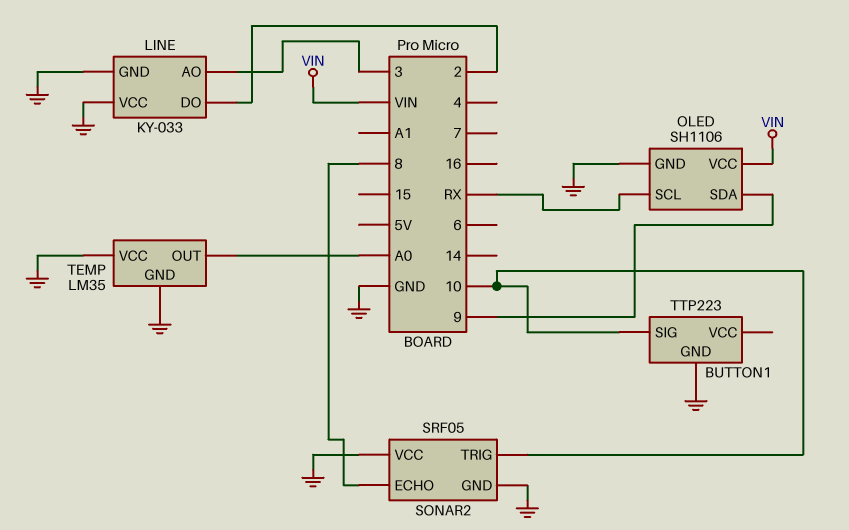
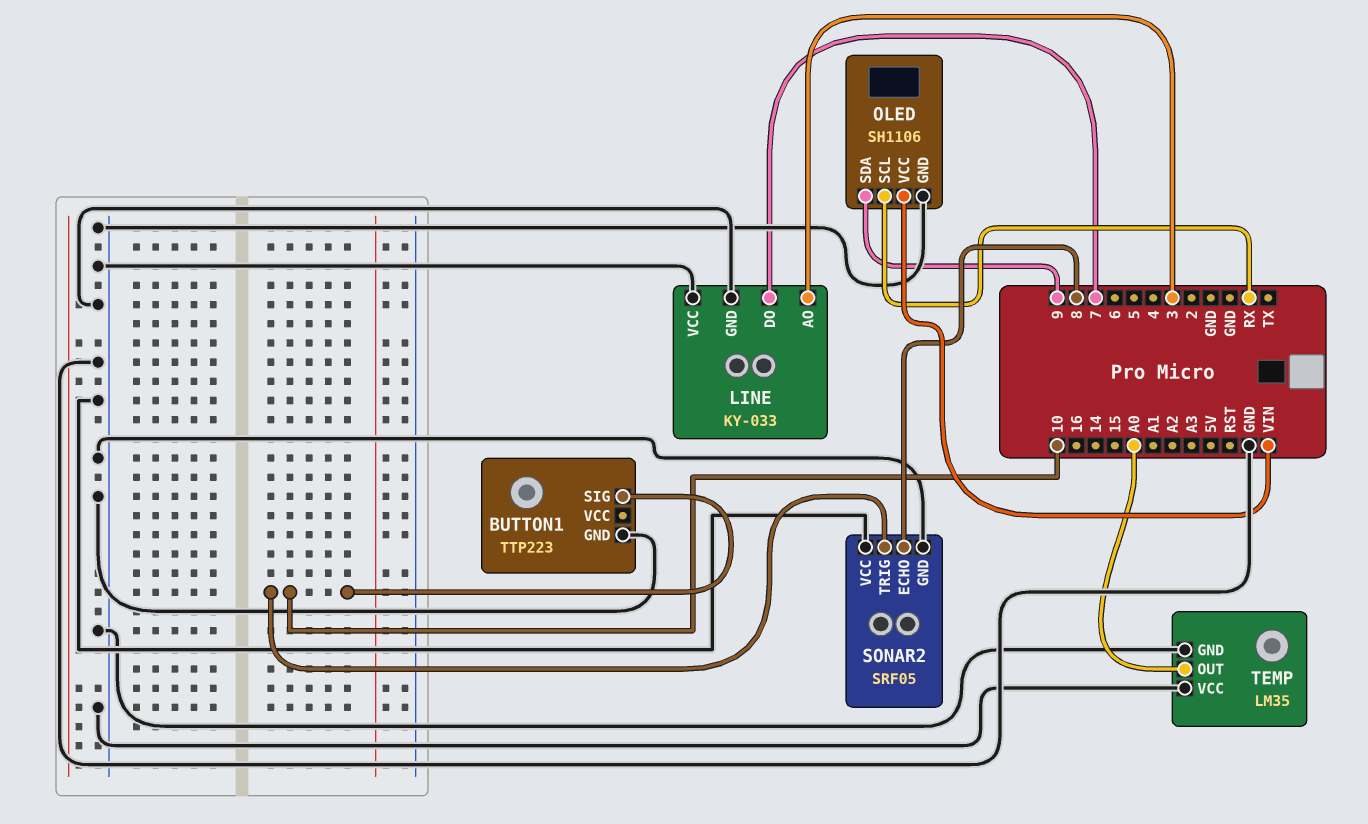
LINE pin DO: 2 -> 7

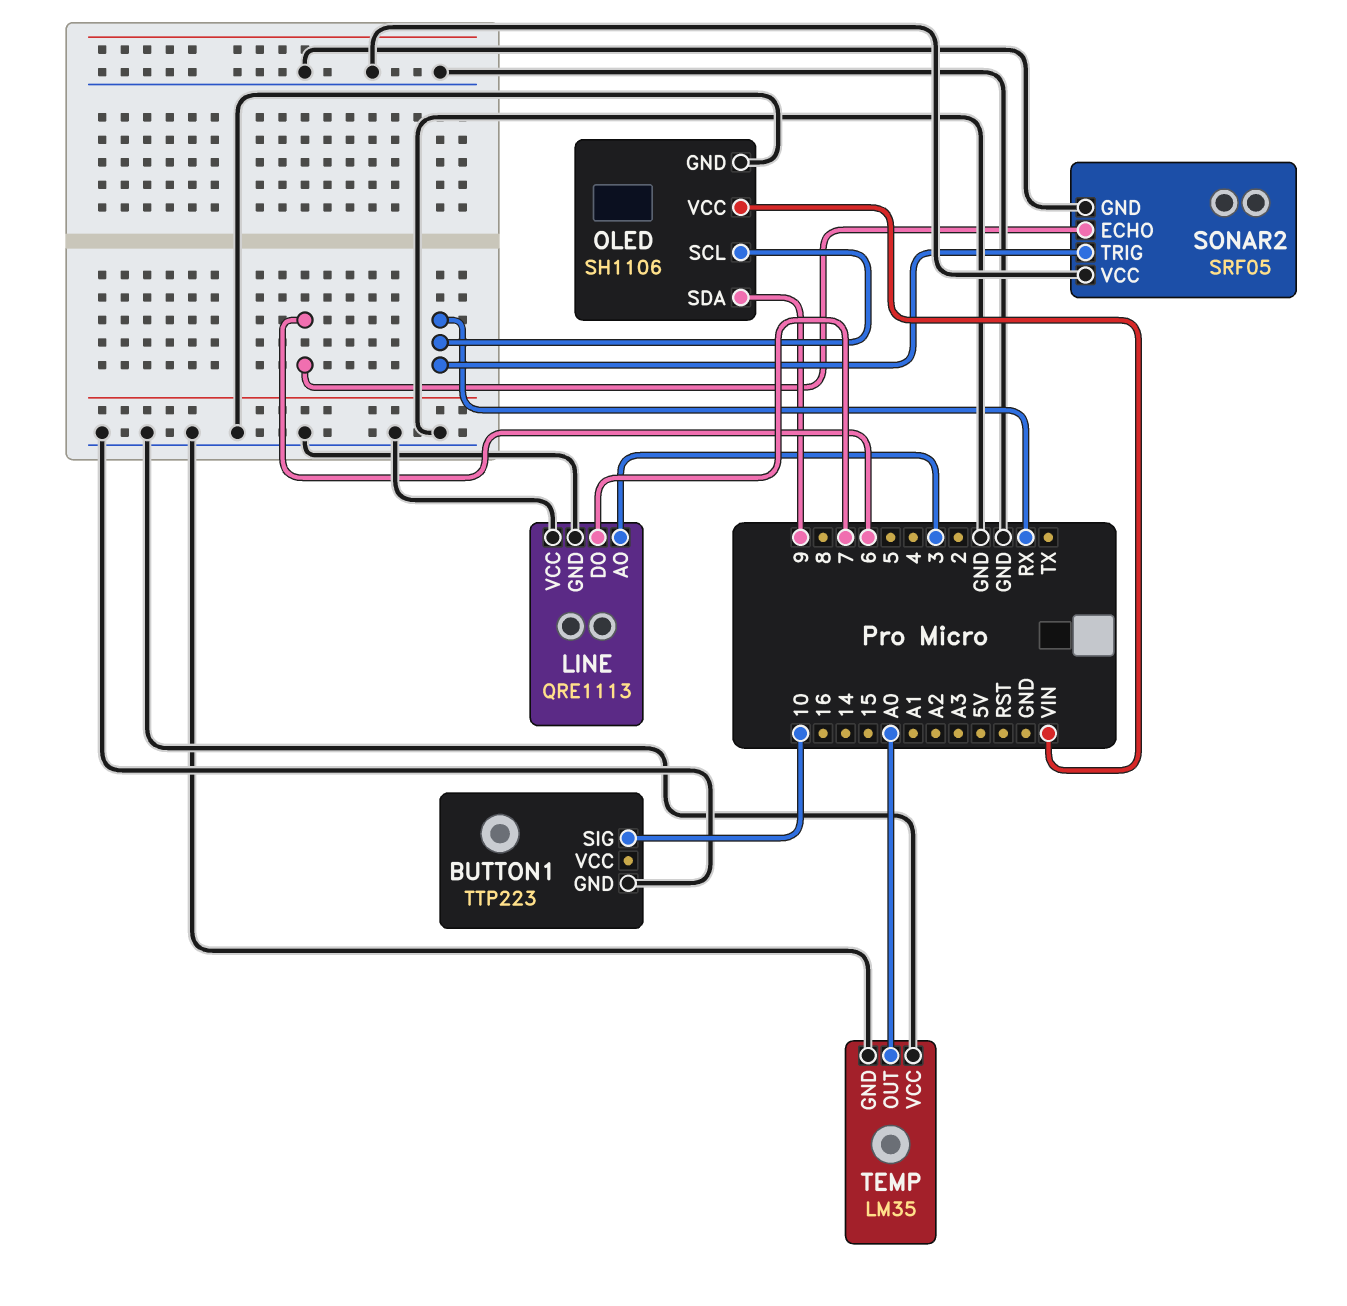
LINE: KY-033 -> QRE1113
SONAR2 pin ECHO: 8 -> 6
SONAR2 pin TRIG: 10 -> RX

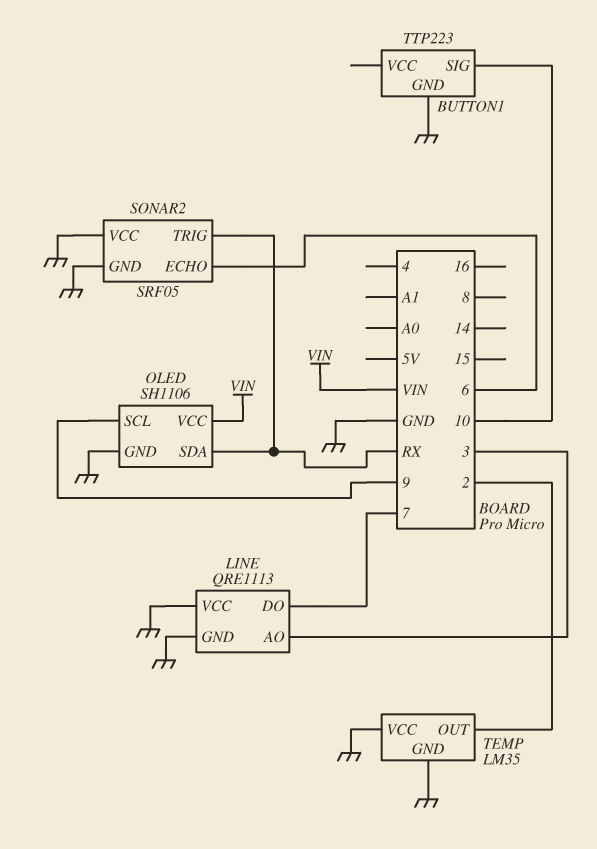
OLED pin SCL: RX -> 9
OLED pin SDA: 9 -> RX
TEMP pin OUT: A0 -> 2

